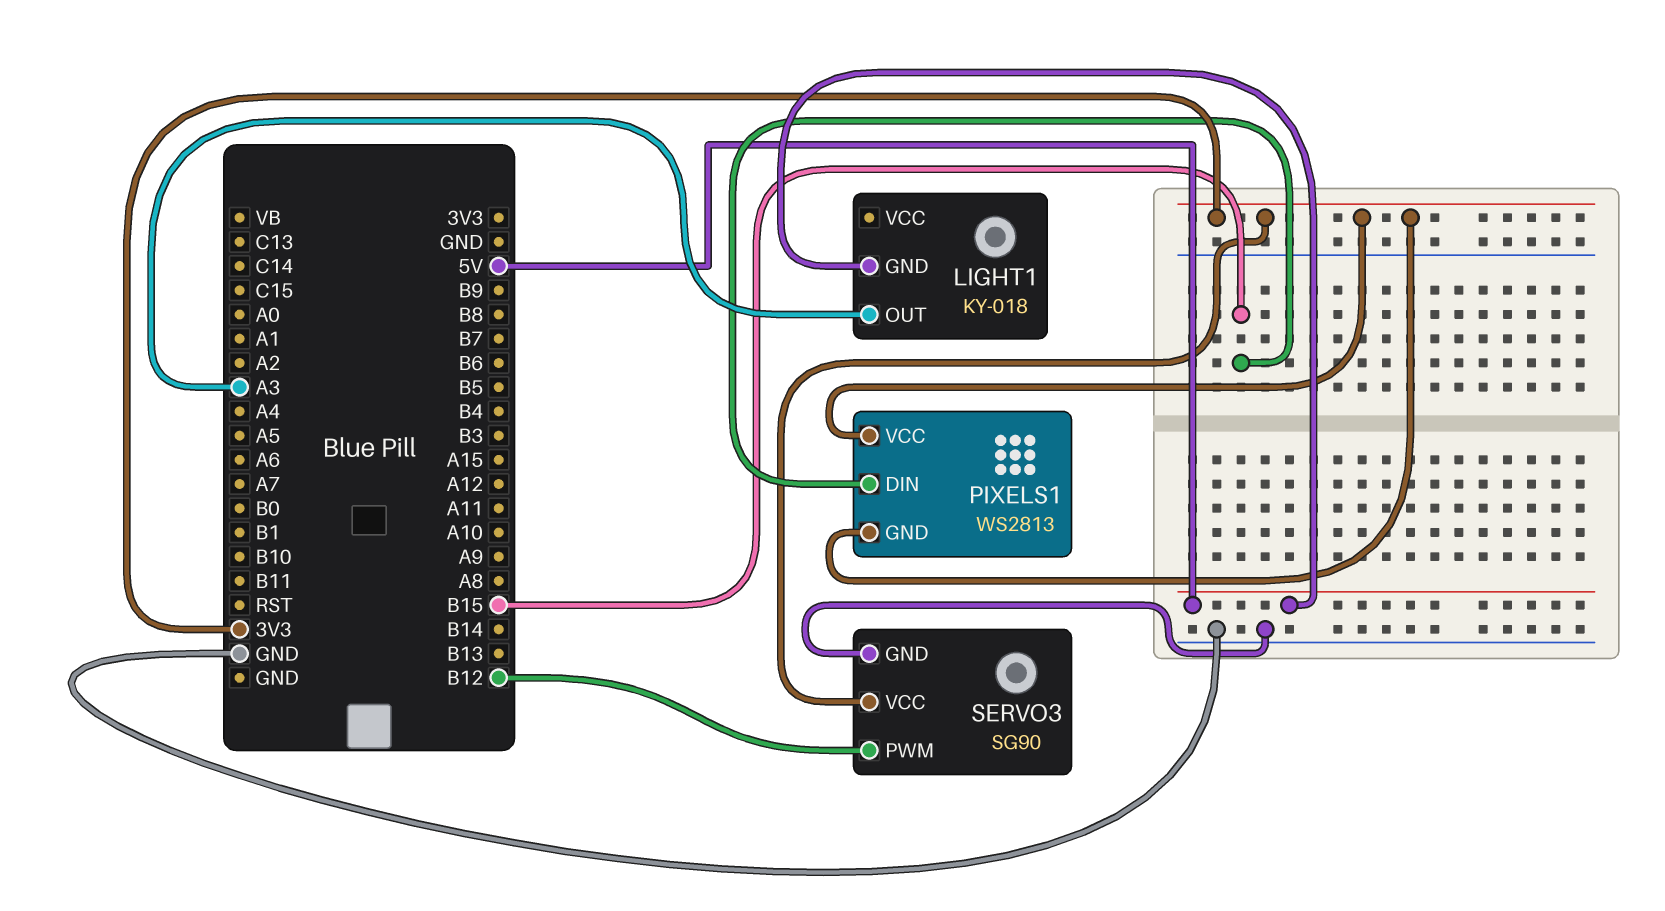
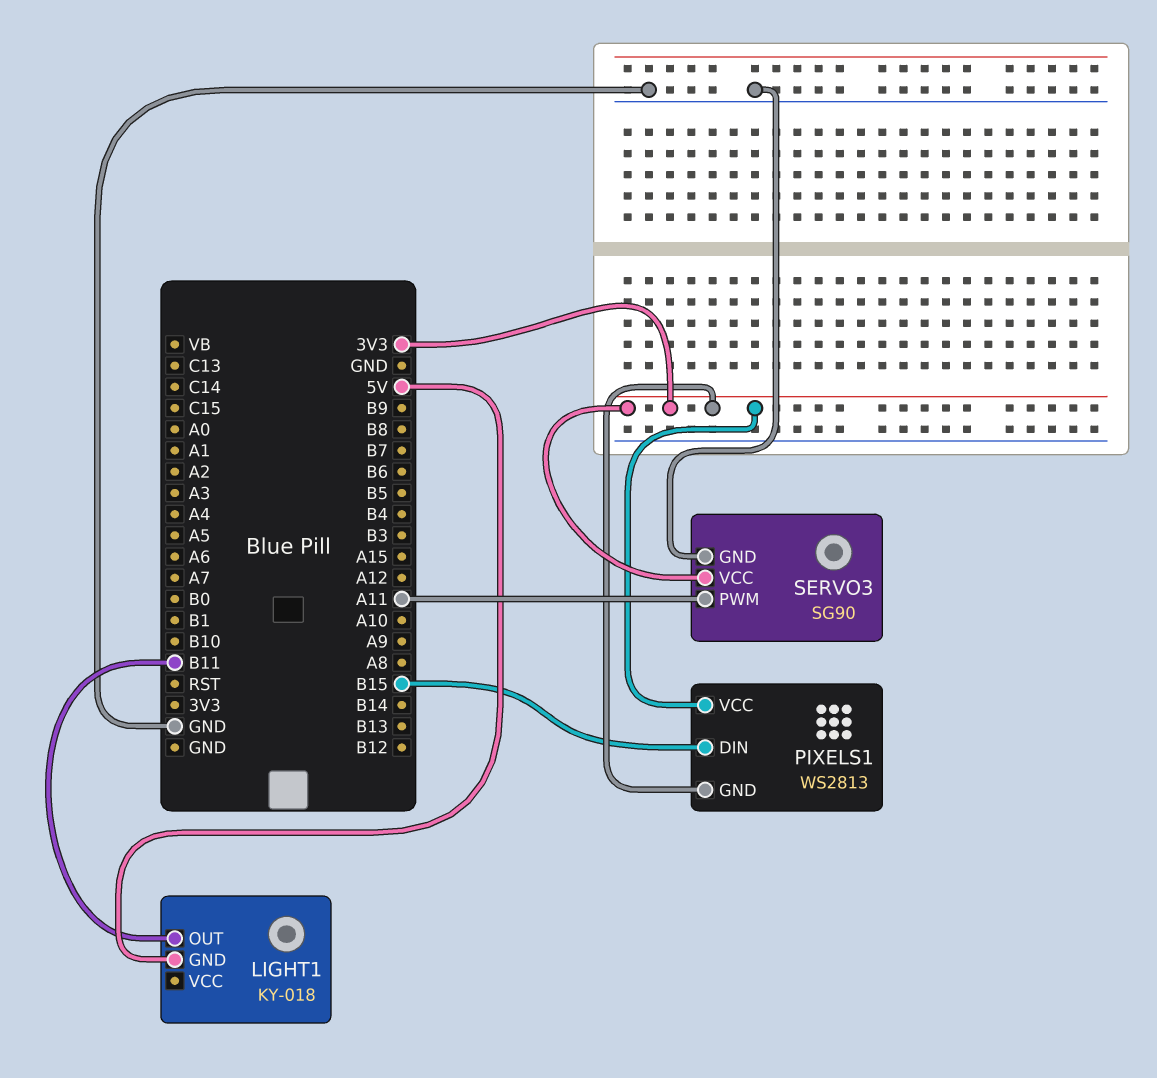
LIGHT1 pin OUT: A3 -> B11
SERVO3 pin PWM: B12 -> A11

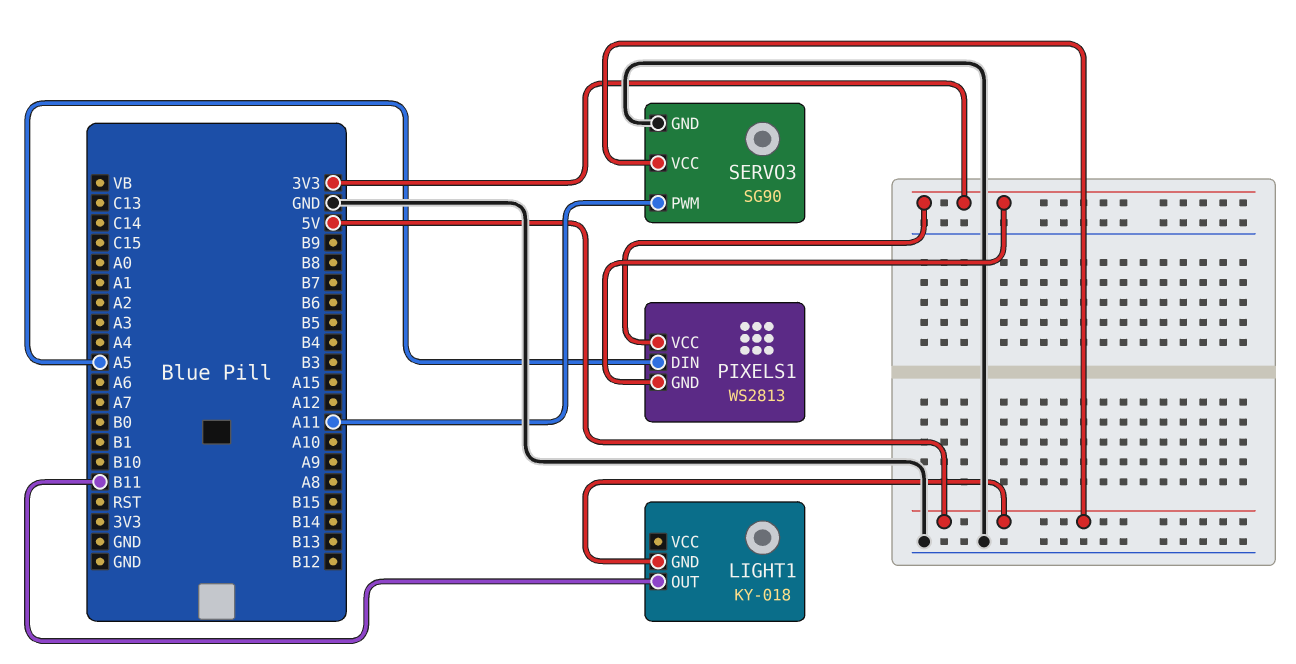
PIXELS1 pin DIN: B15 -> A5
SERVO3 pin VCC: 3V3 -> 5V

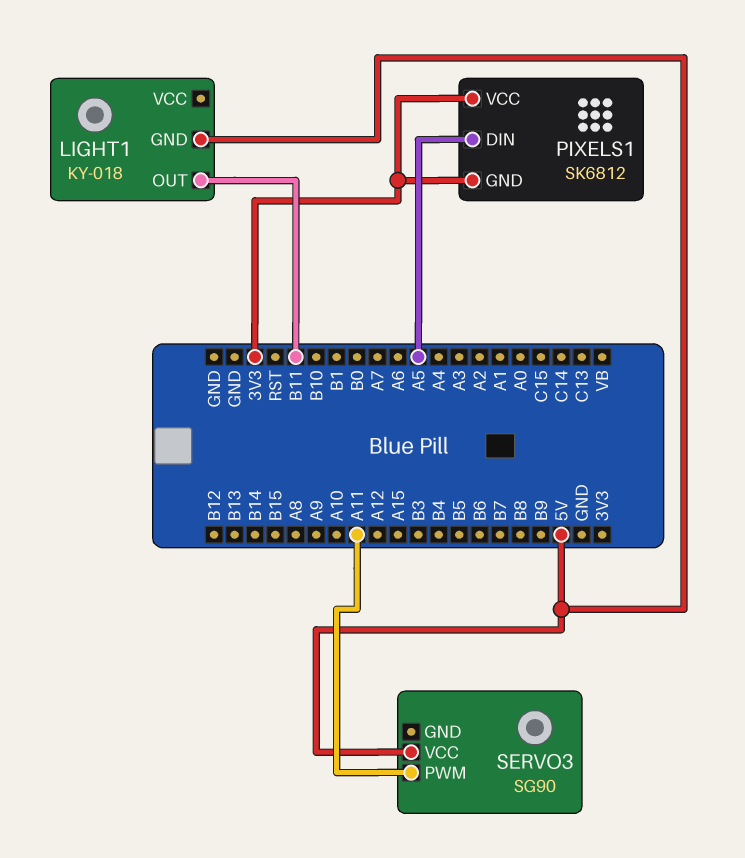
PIXELS1: WS2813 -> SK6812
SERVO3 pin GND: GND -> none

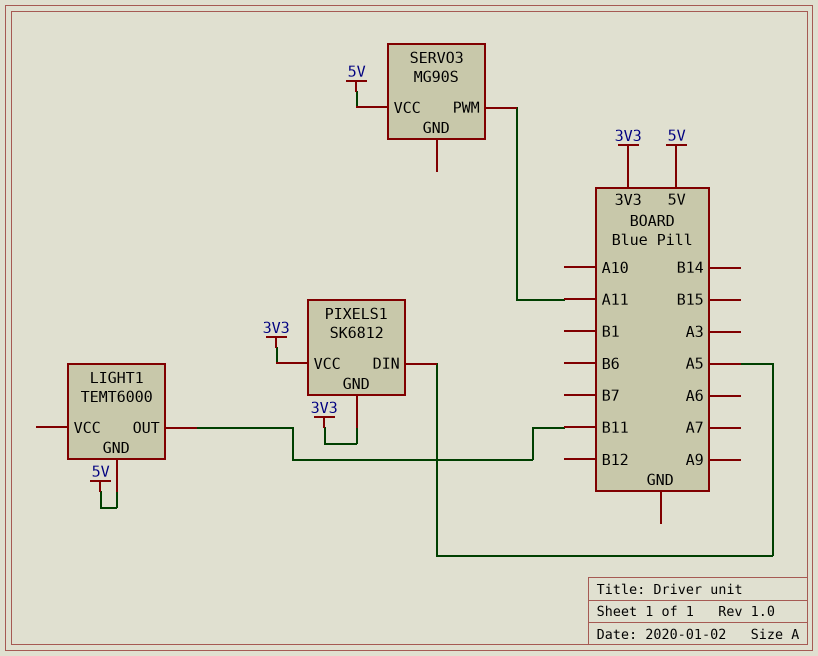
LIGHT1: KY-018 -> TEMT6000
SERVO3: SG90 -> MG90S

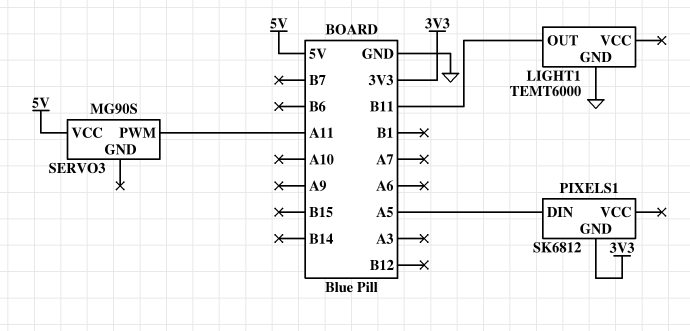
LIGHT1 pin GND: 5V -> GND
PIXELS1 pin VCC: 3V3 -> none

